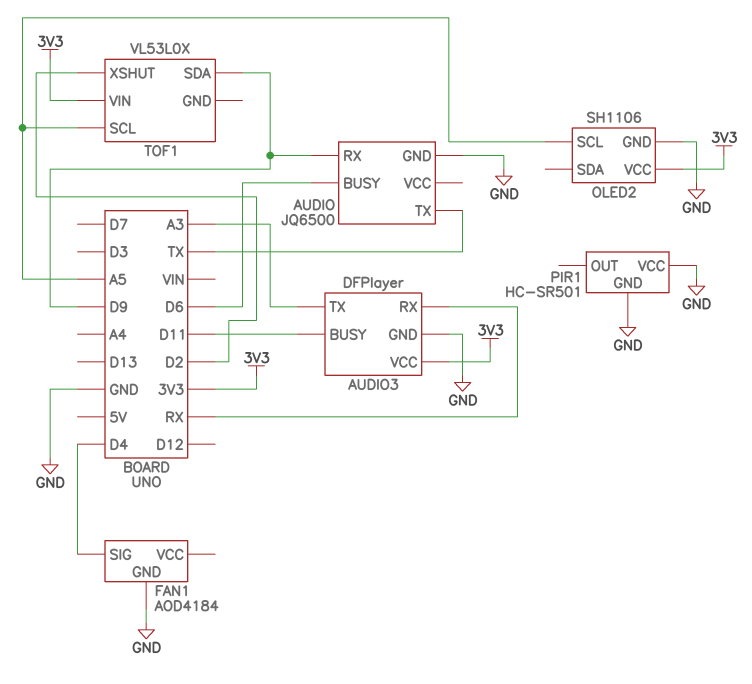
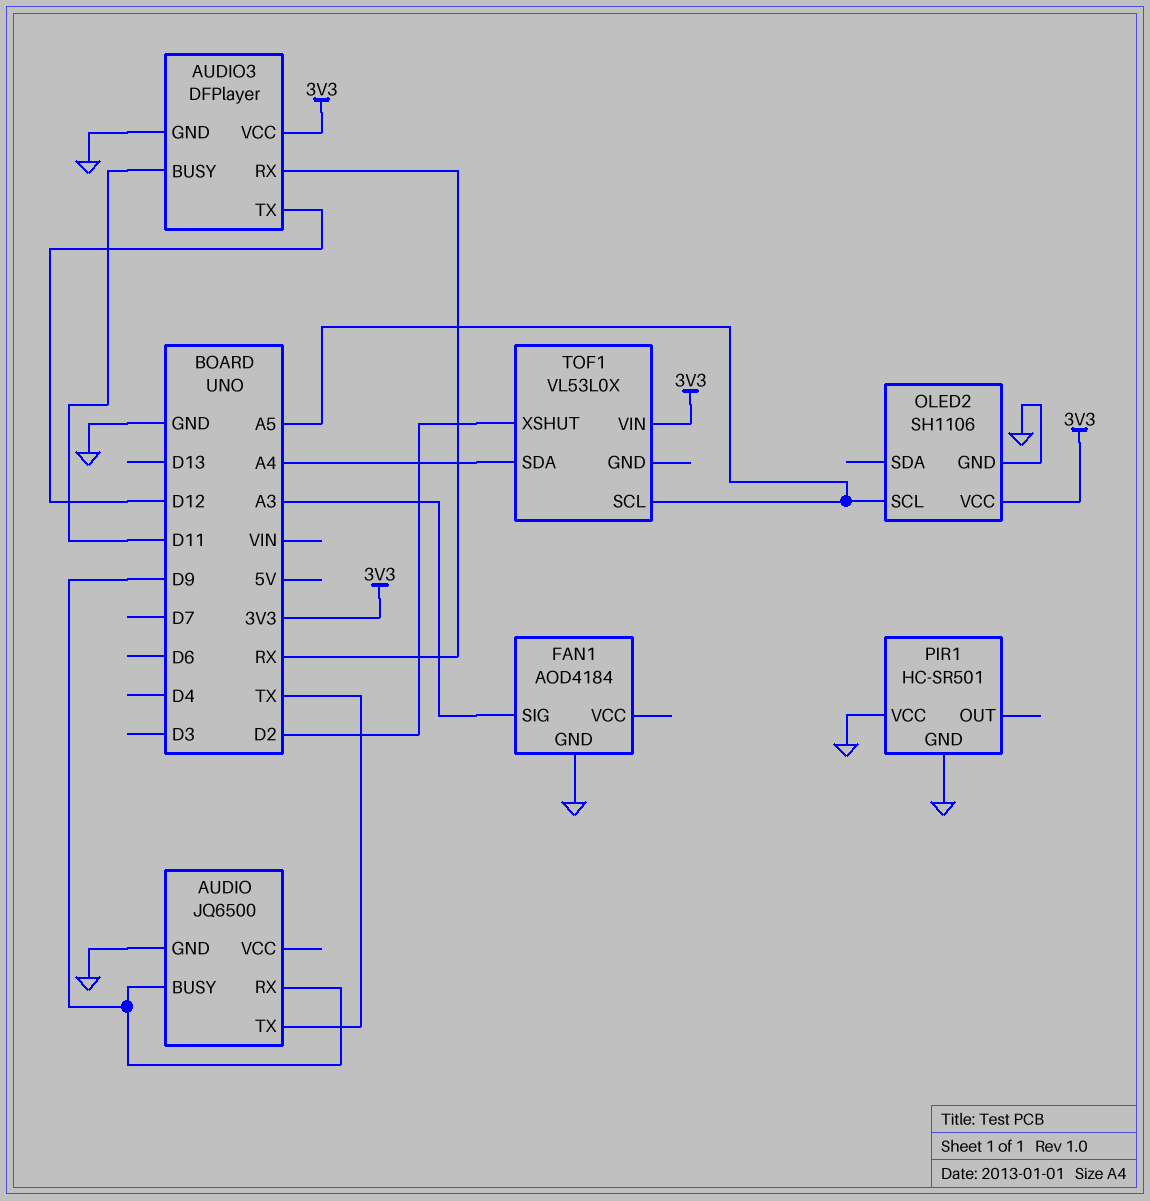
AUDIO pin BUSY: D6 -> D9
AUDIO3 pin TX: A3 -> D12
FAN1 pin SIG: D4 -> A3
TOF1 pin SDA: D9 -> A4

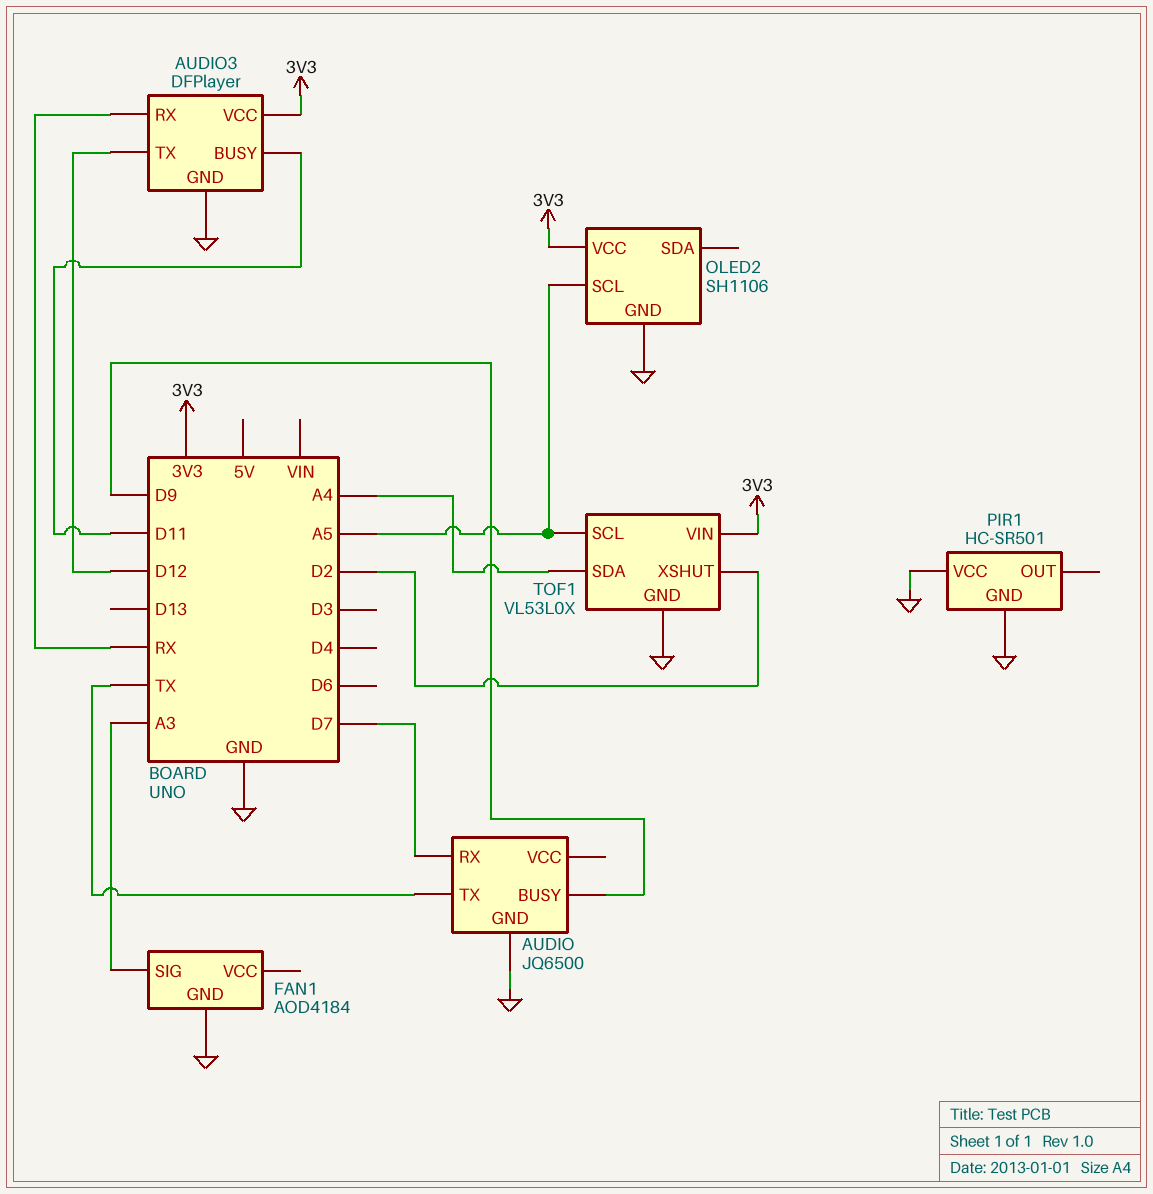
AUDIO pin RX: D9 -> D7
TOF1 pin GND: none -> GND

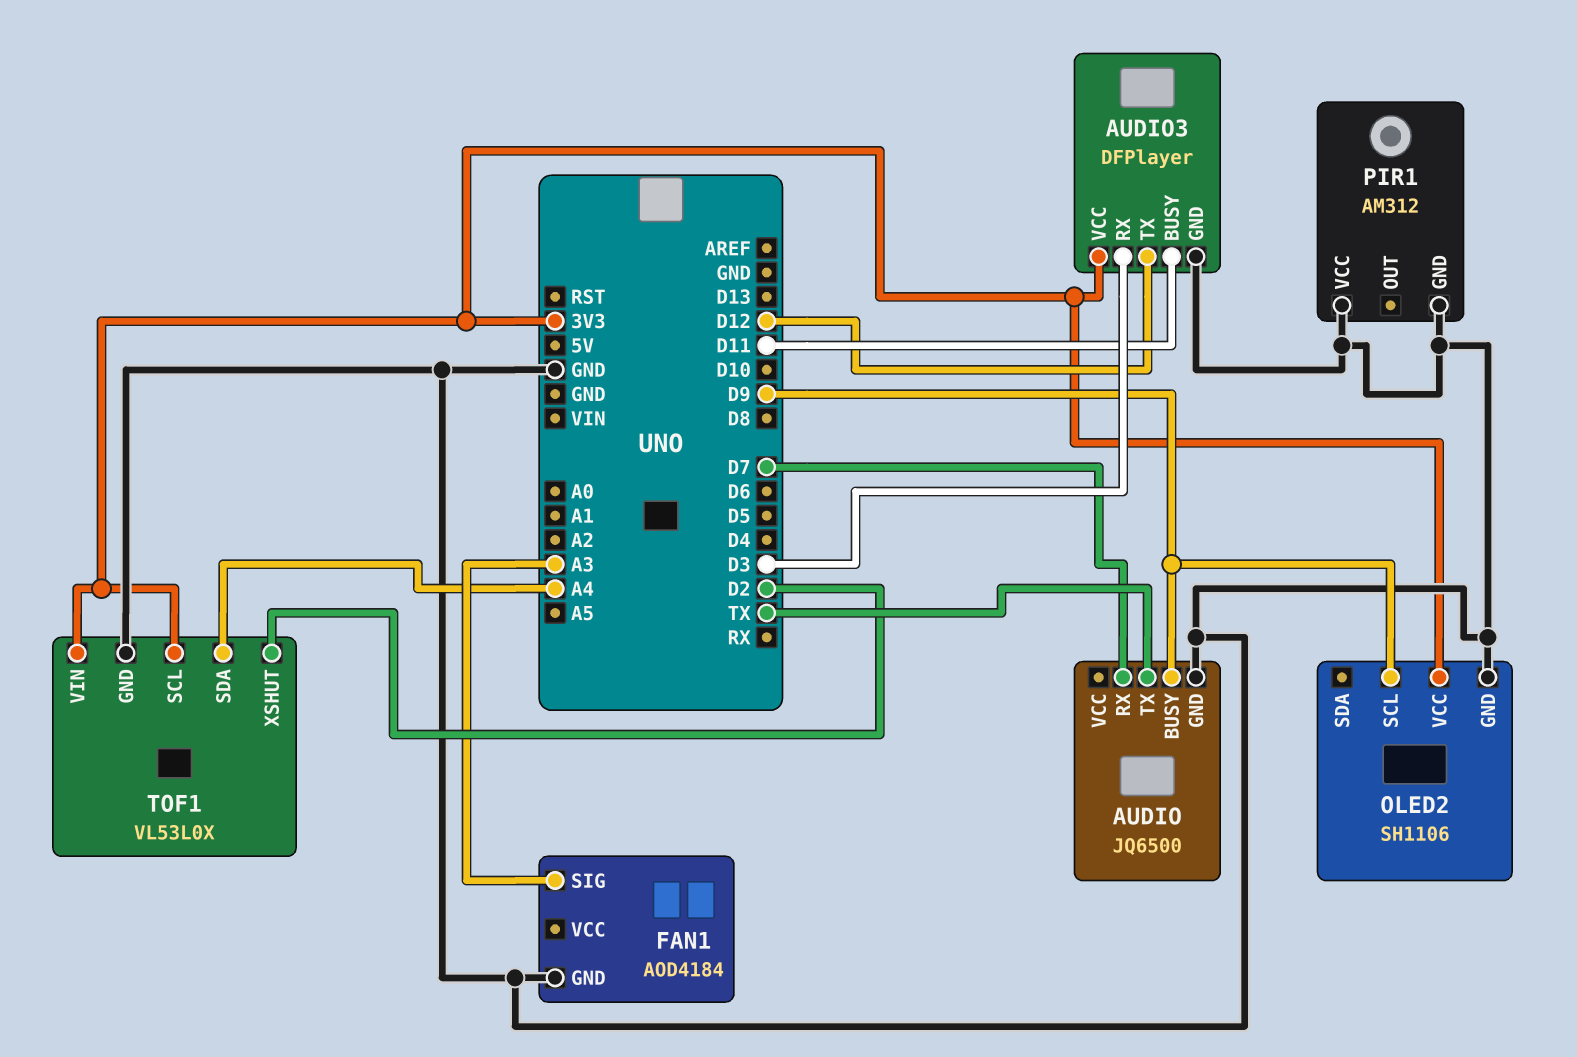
AUDIO3 pin RX: RX -> D3
OLED2 pin SCL: A5 -> D9
PIR1: HC-SR501 -> AM312
TOF1 pin SCL: A5 -> 3V3

